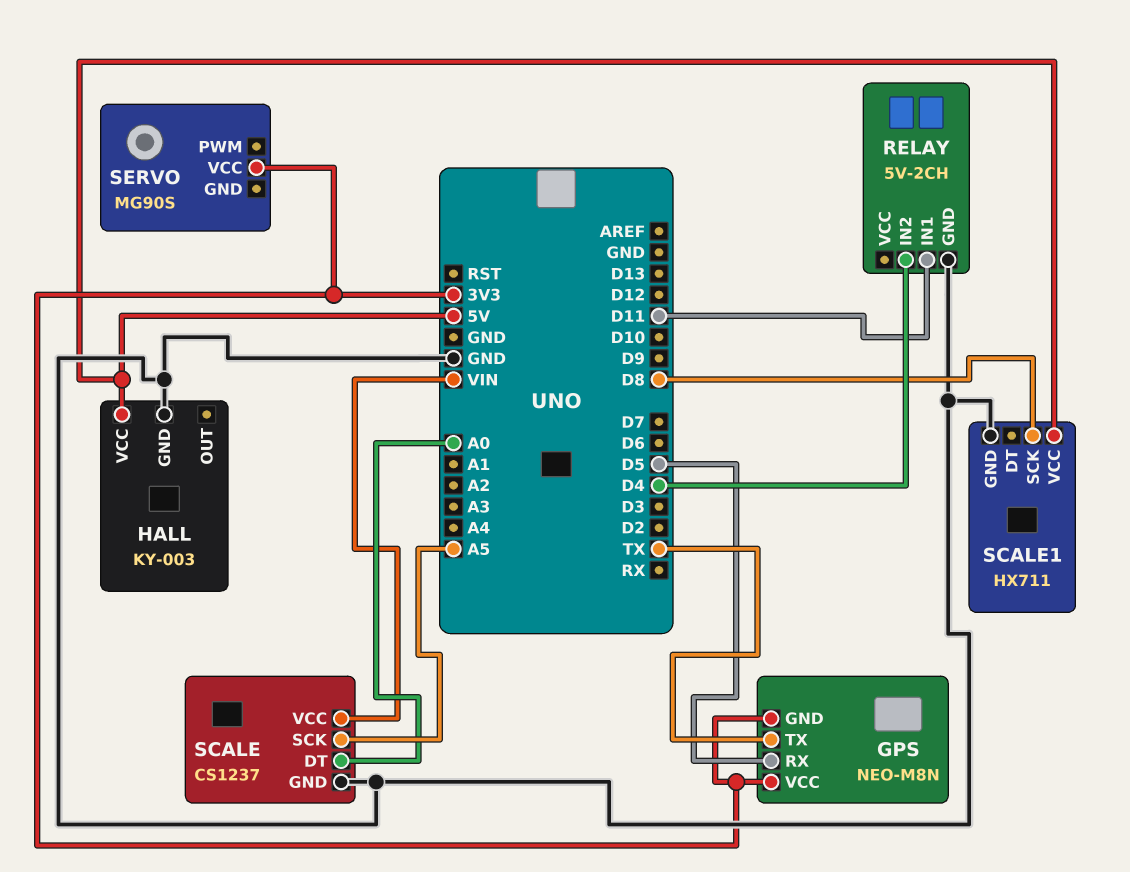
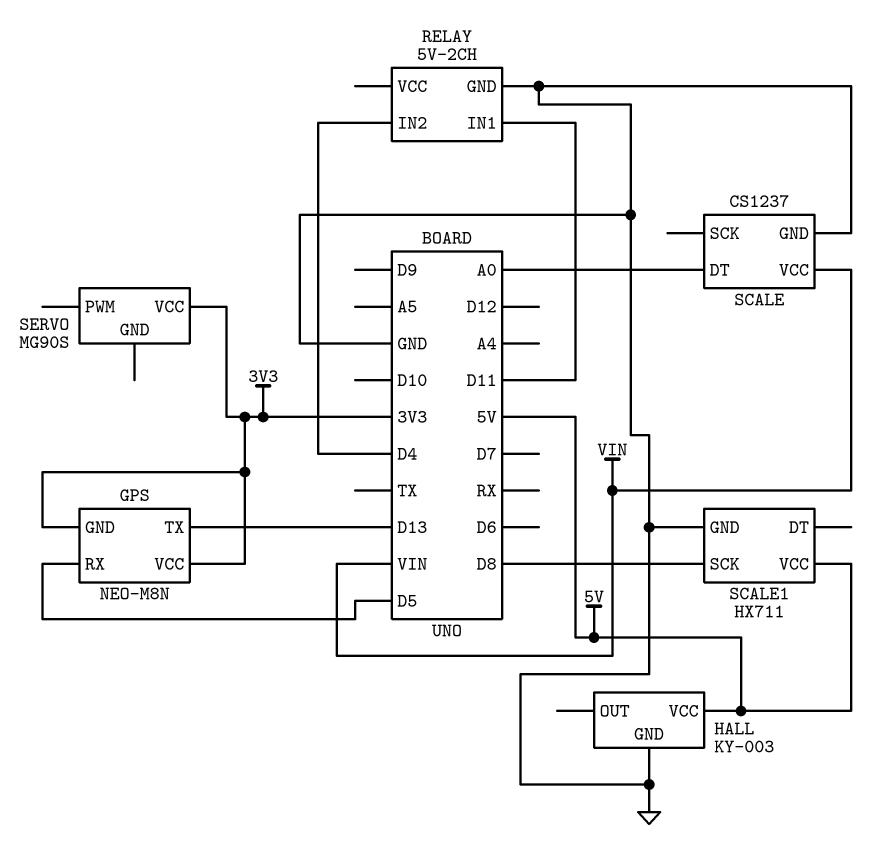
GPS pin TX: TX -> D13
SCALE pin SCK: A5 -> none

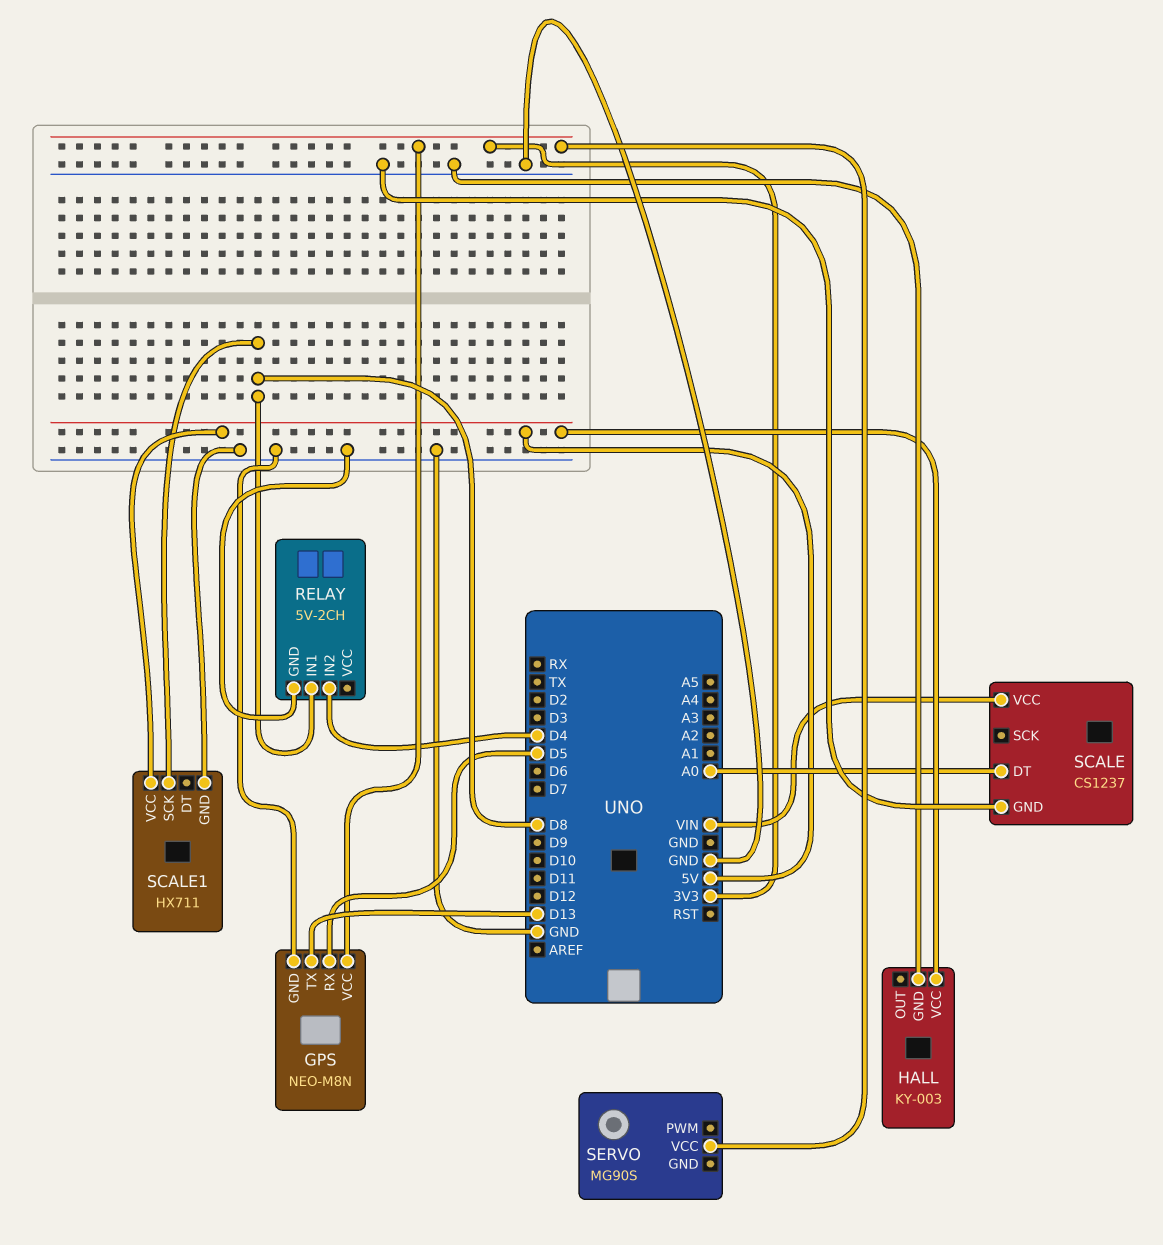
GPS pin GND: 3V3 -> GND
RELAY pin IN1: D11 -> D8

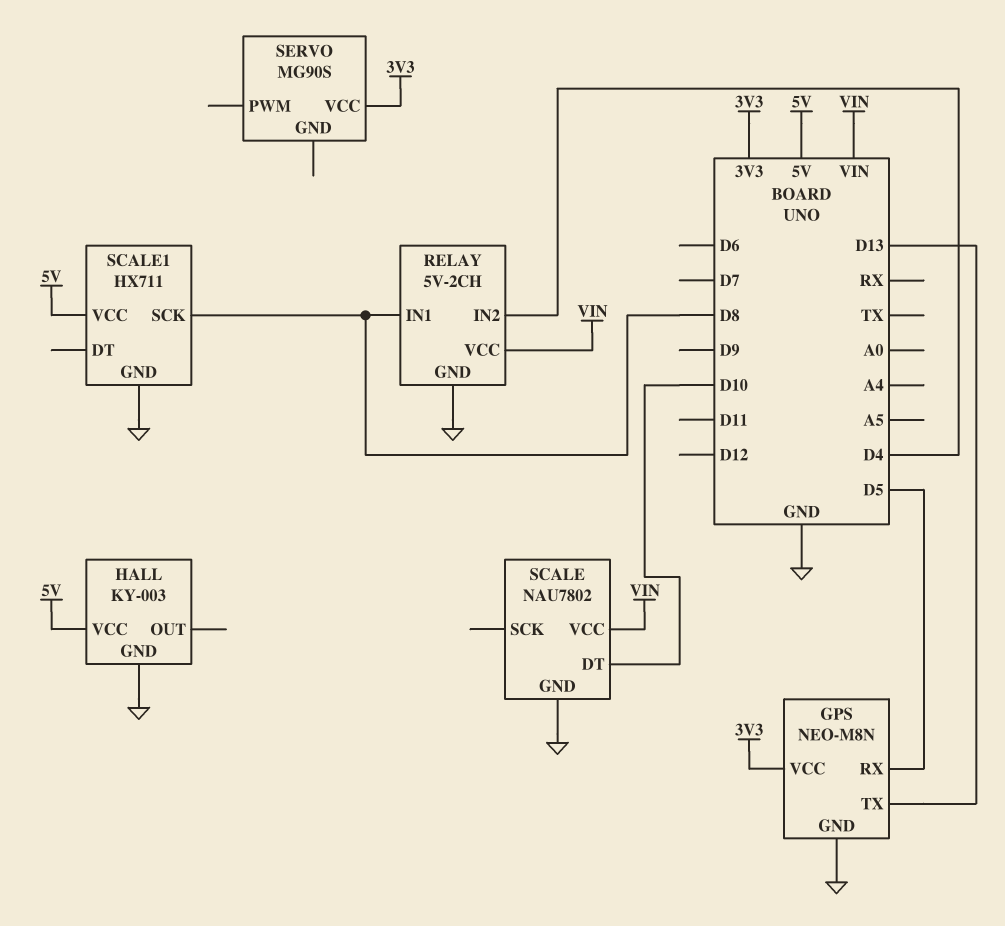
RELAY pin VCC: none -> VIN
SCALE: CS1237 -> NAU7802
SCALE pin DT: A0 -> D10

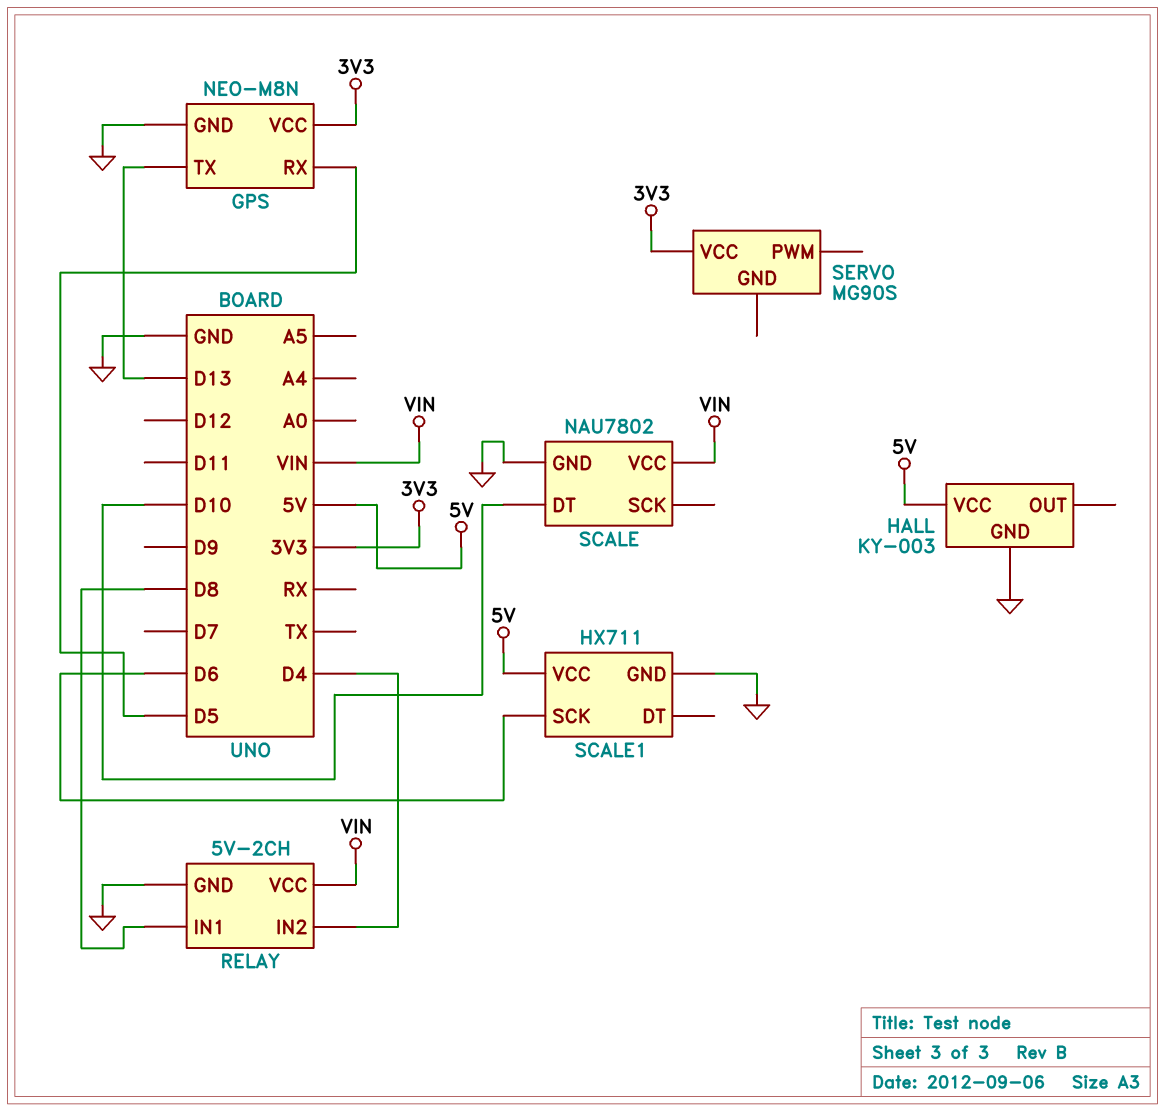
SCALE1 pin SCK: D8 -> D6

